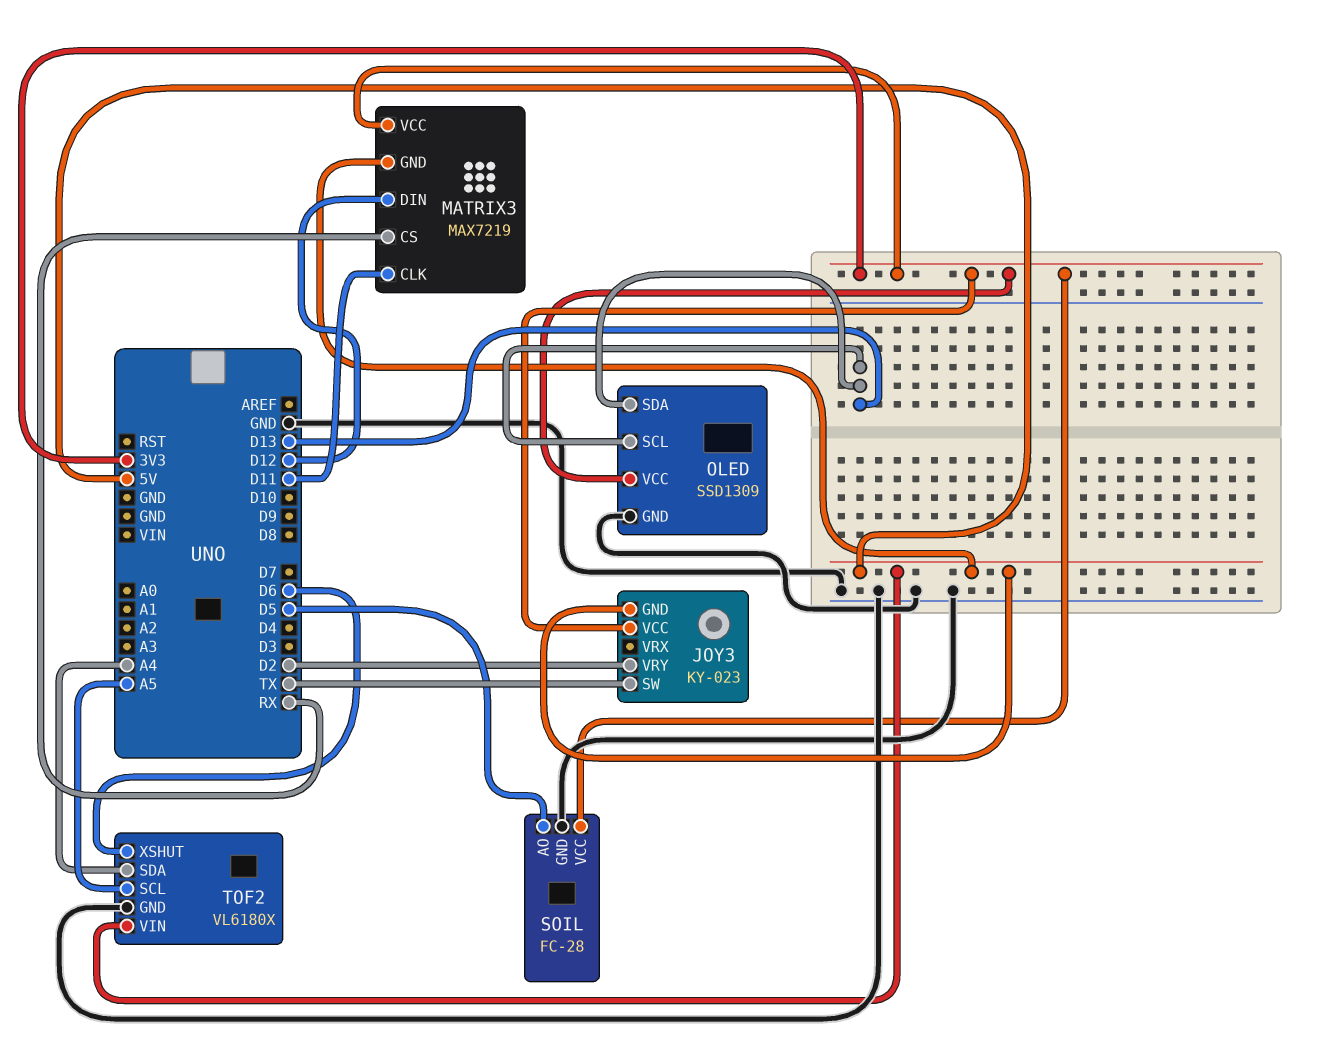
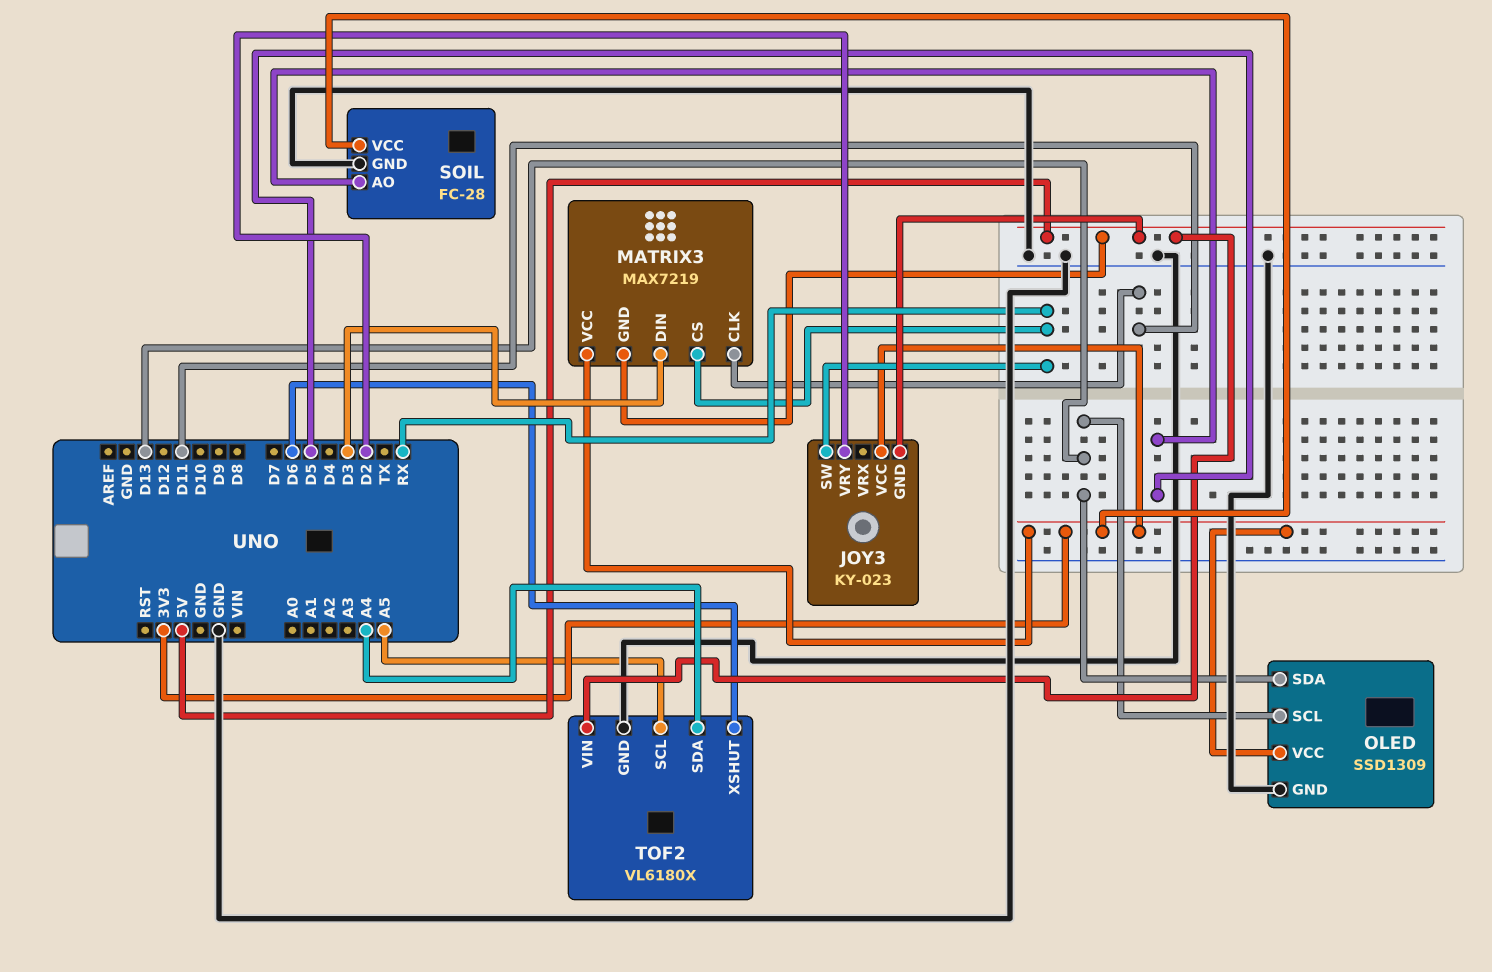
JOY3 pin SW: TX -> RX
MATRIX3 pin DIN: D12 -> D3

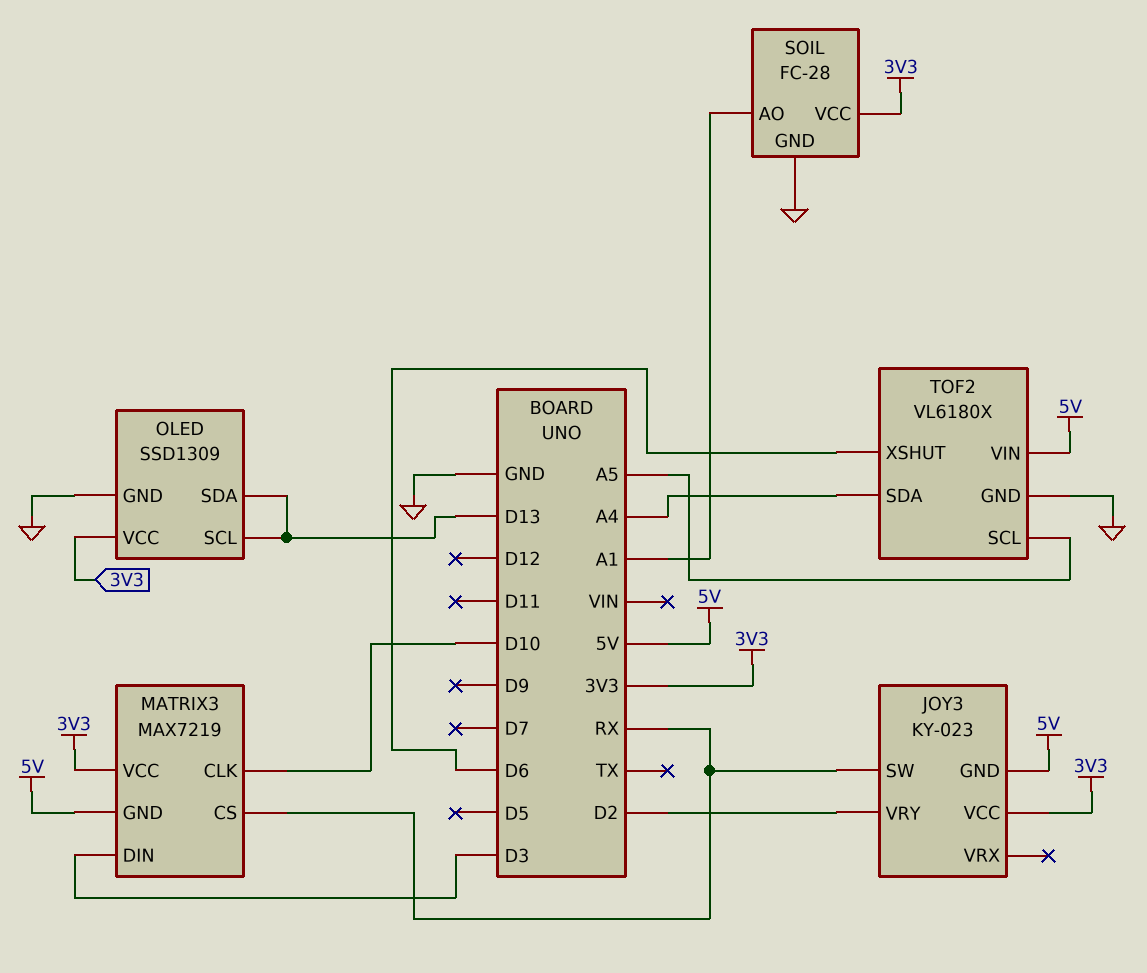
MATRIX3 pin CLK: D11 -> D10
SOIL pin AO: D5 -> A1

